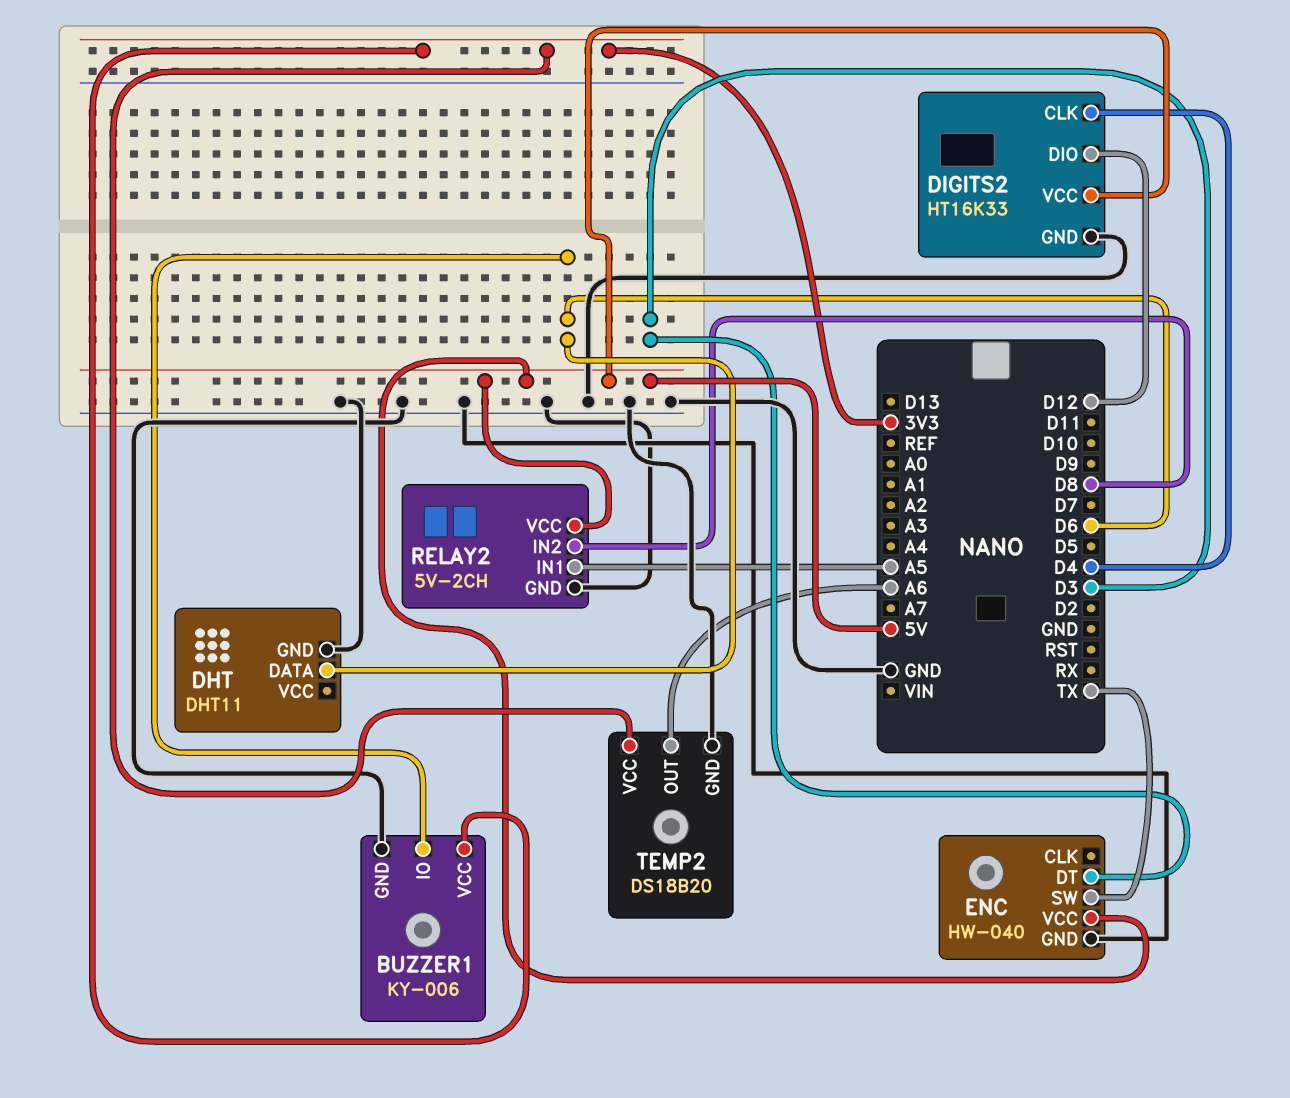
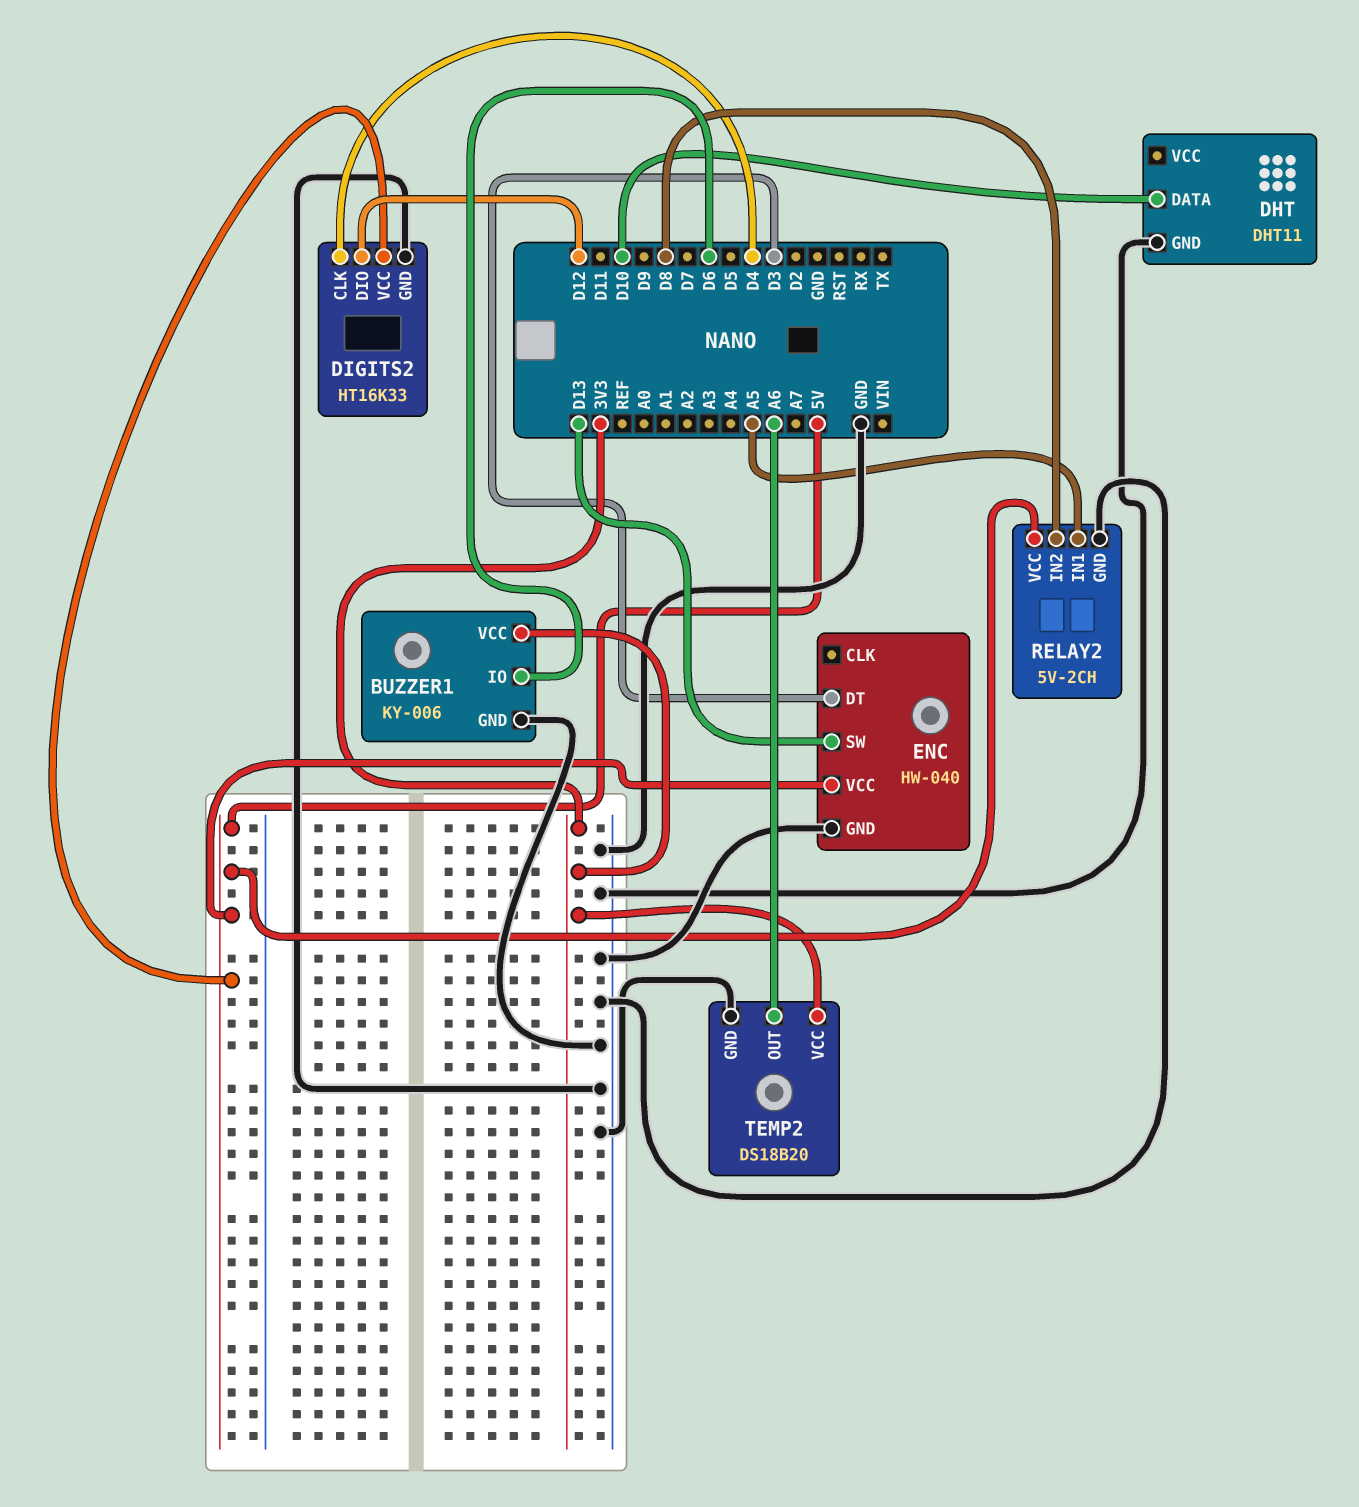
DHT pin DATA: D6 -> D10
ENC pin SW: TX -> D13

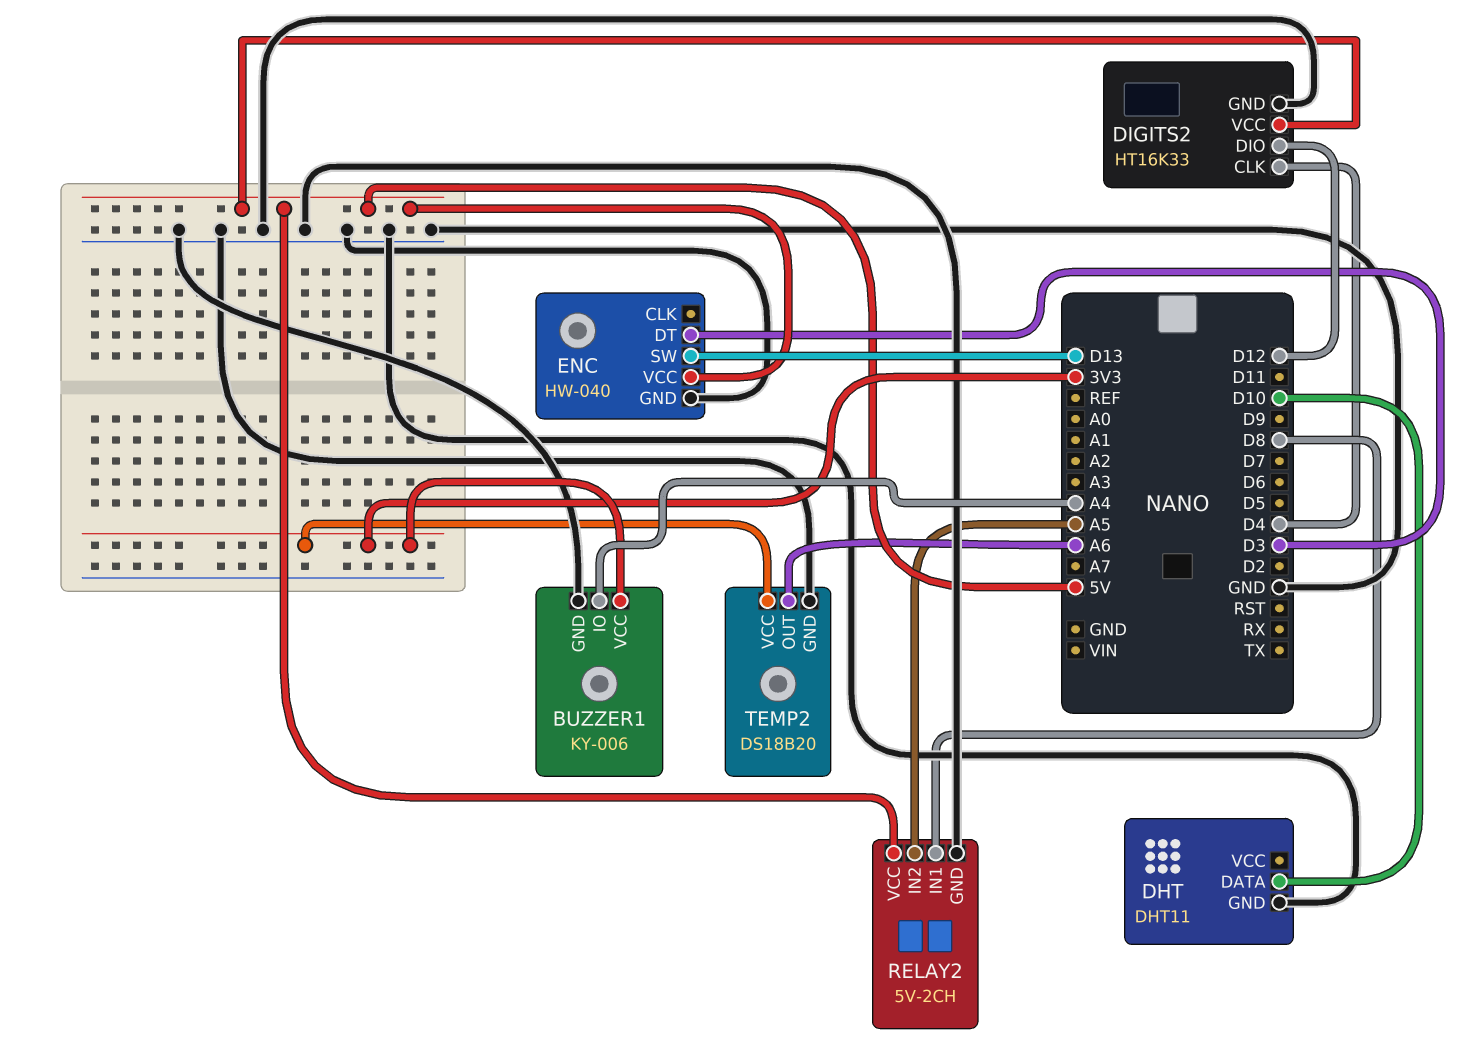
BUZZER1 pin IO: D6 -> A4
RELAY2 pin IN1: A5 -> D8
RELAY2 pin IN2: D8 -> A5

